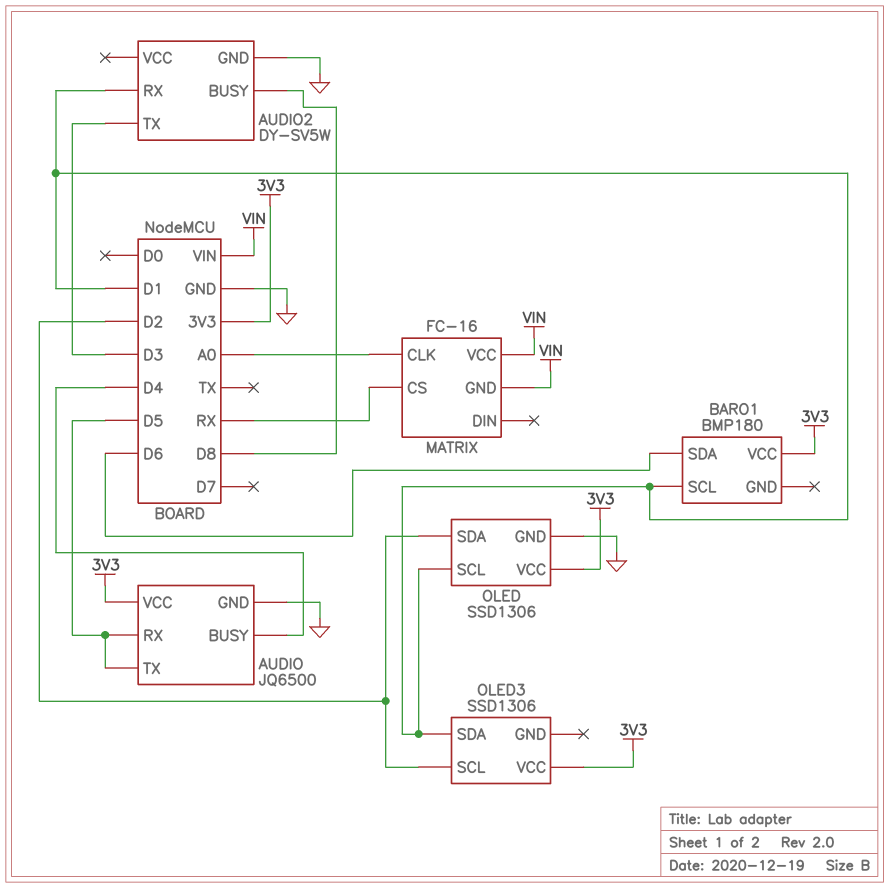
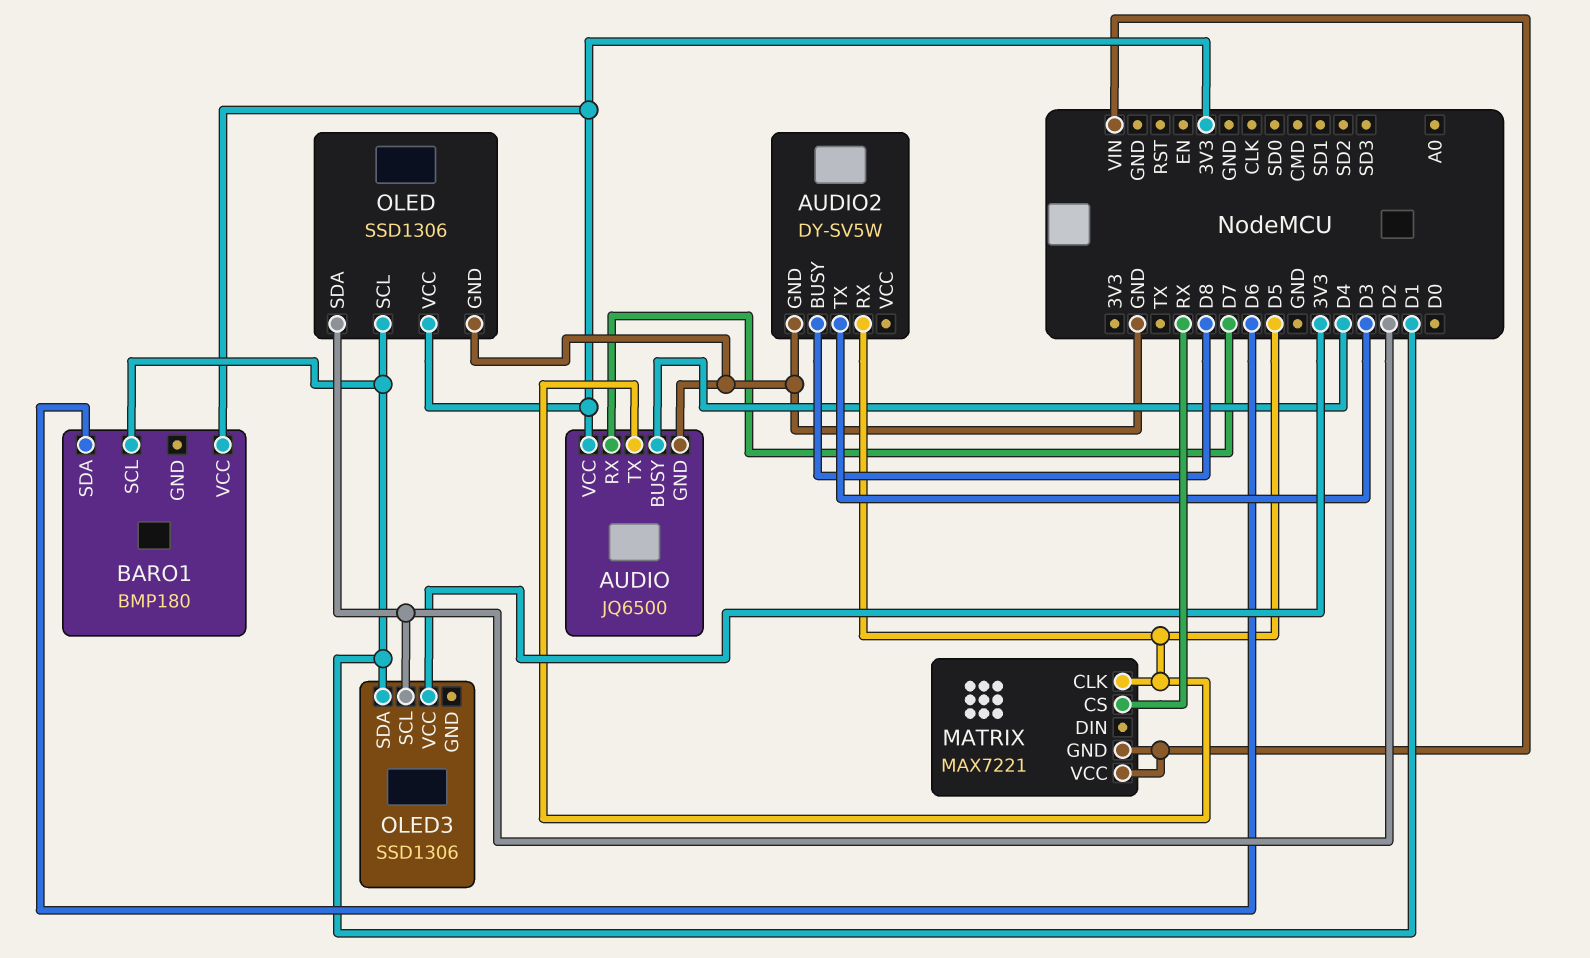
AUDIO pin RX: D5 -> D7
AUDIO2 pin RX: D1 -> D5
MATRIX: FC-16 -> MAX7221
MATRIX pin CLK: A0 -> D5

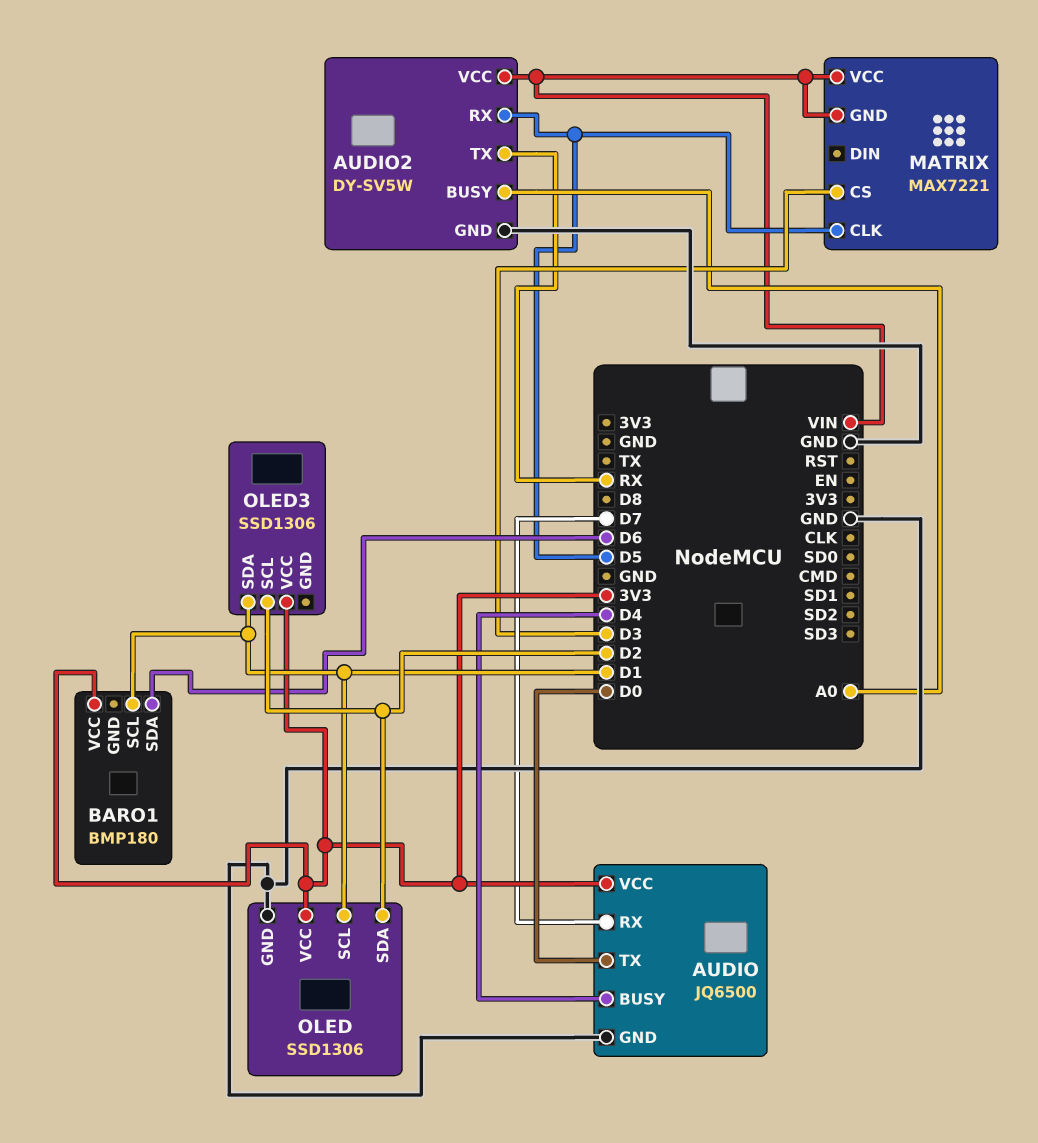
AUDIO pin TX: D5 -> D0
AUDIO2 pin BUSY: D8 -> A0
AUDIO2 pin TX: D3 -> RX
AUDIO2 pin VCC: none -> VIN
MATRIX pin CS: RX -> D3

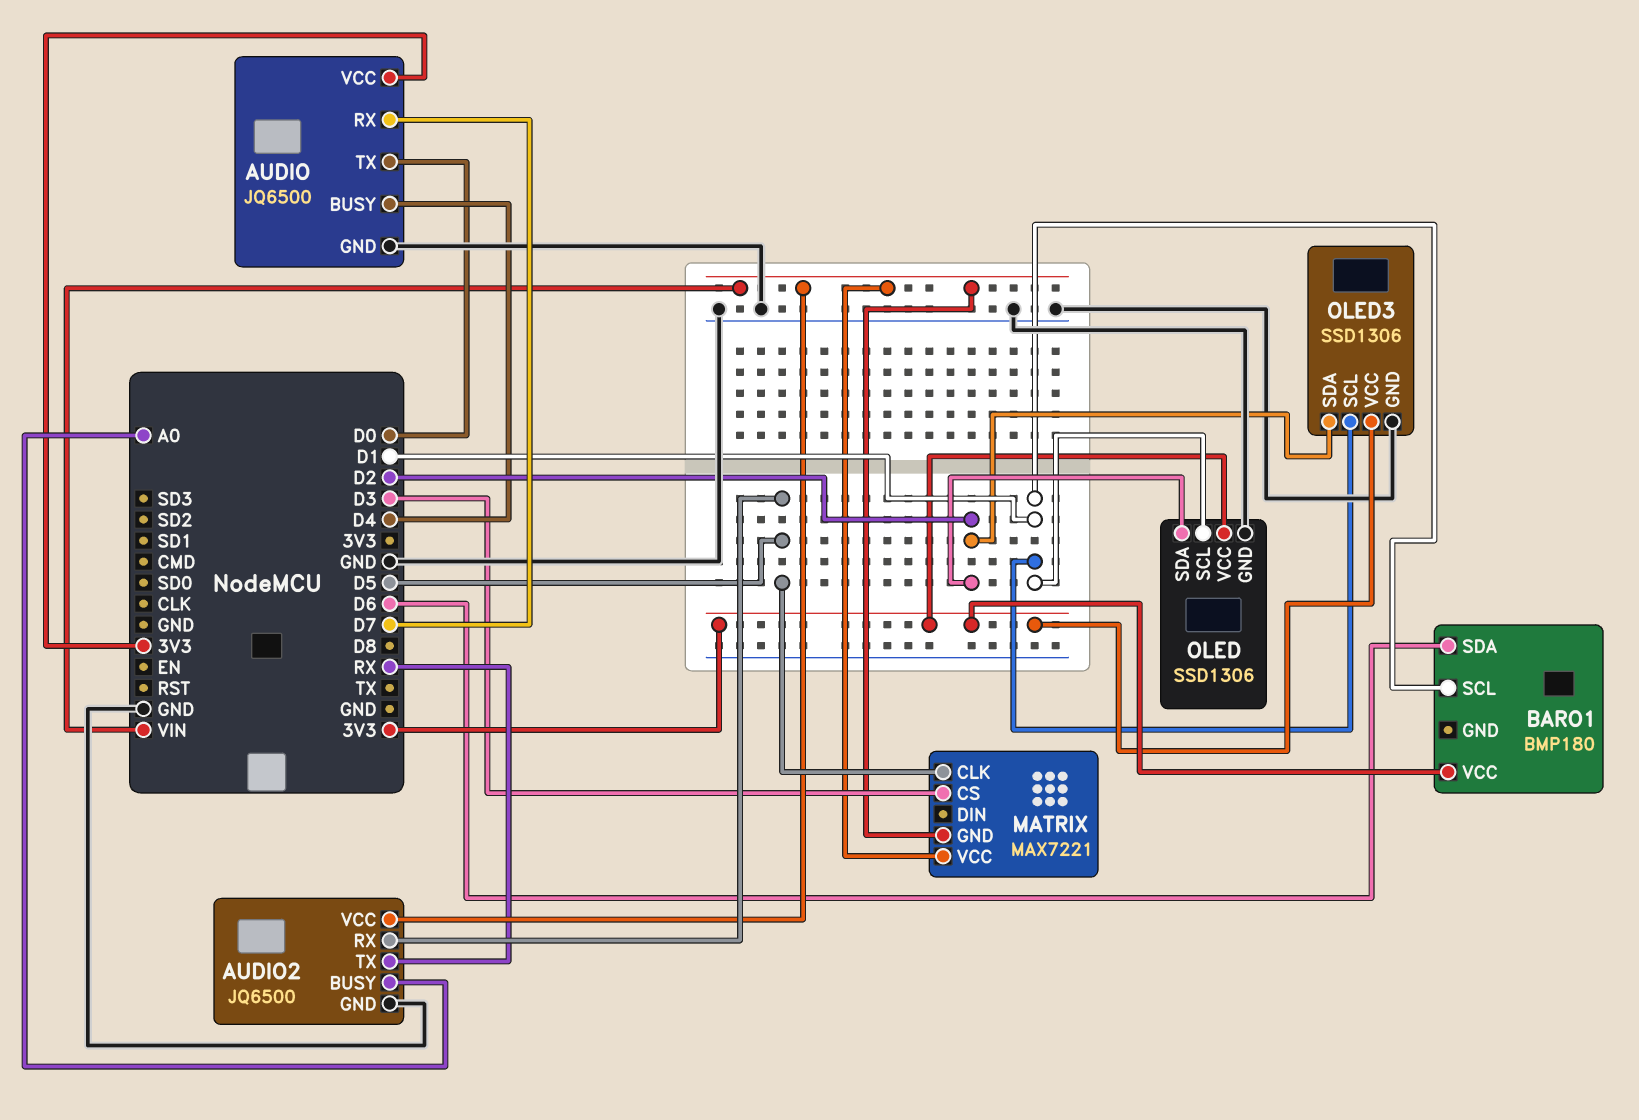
AUDIO2: DY-SV5W -> JQ6500
OLED3 pin GND: none -> GND
OLED3 pin SCL: D2 -> D1
OLED3 pin SDA: D1 -> D2

